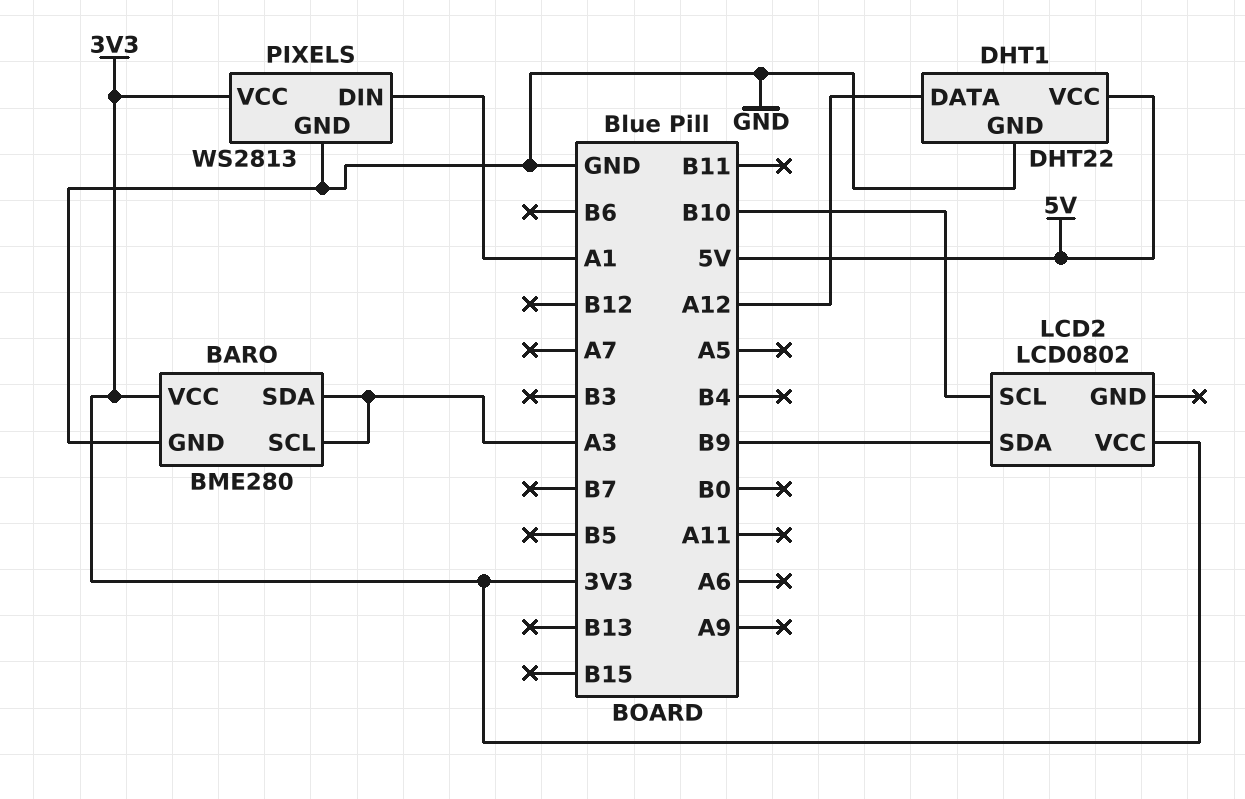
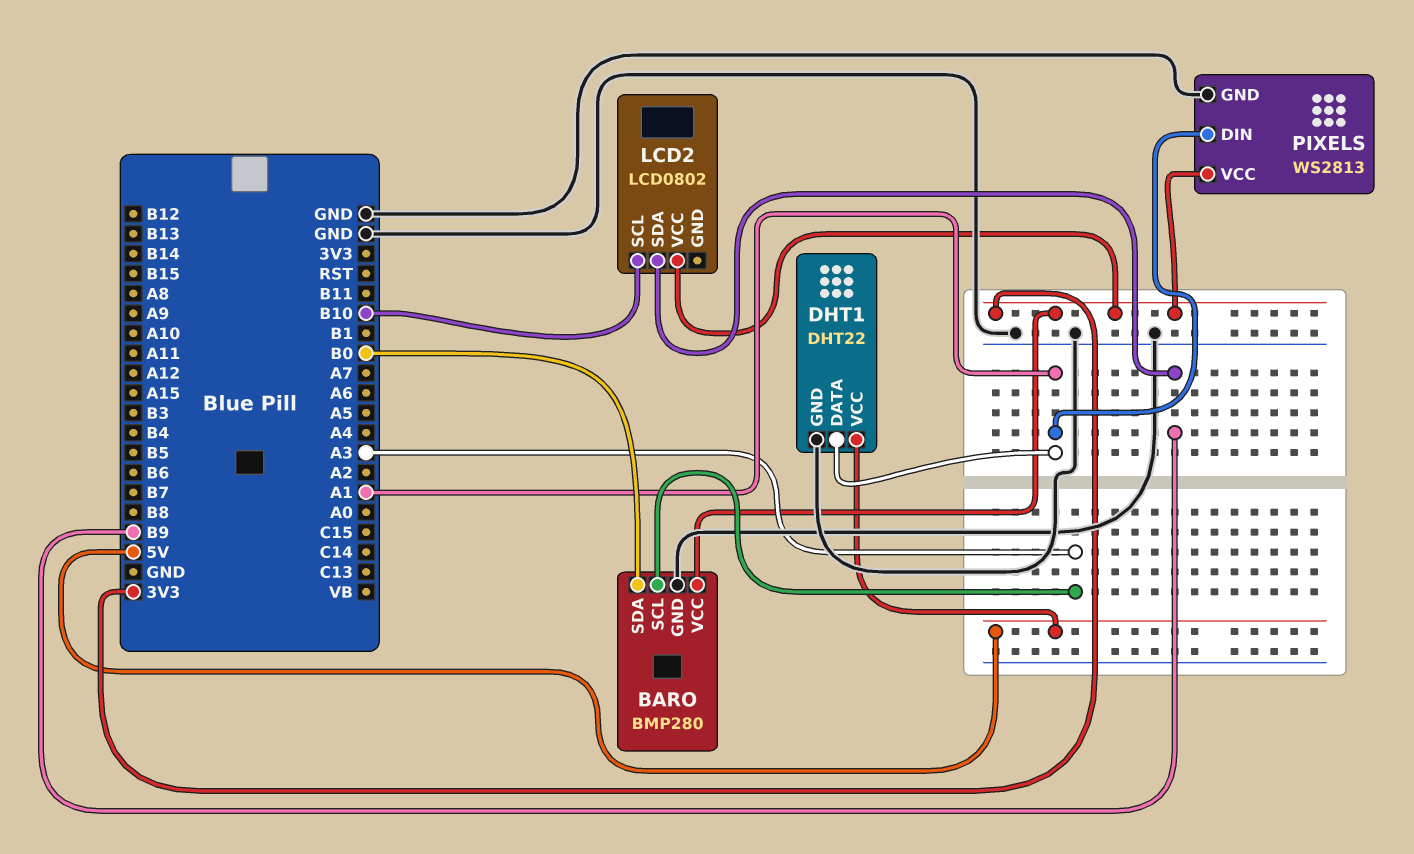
BARO: BME280 -> BMP280
BARO pin SDA: A3 -> B0
DHT1 pin DATA: A12 -> A1

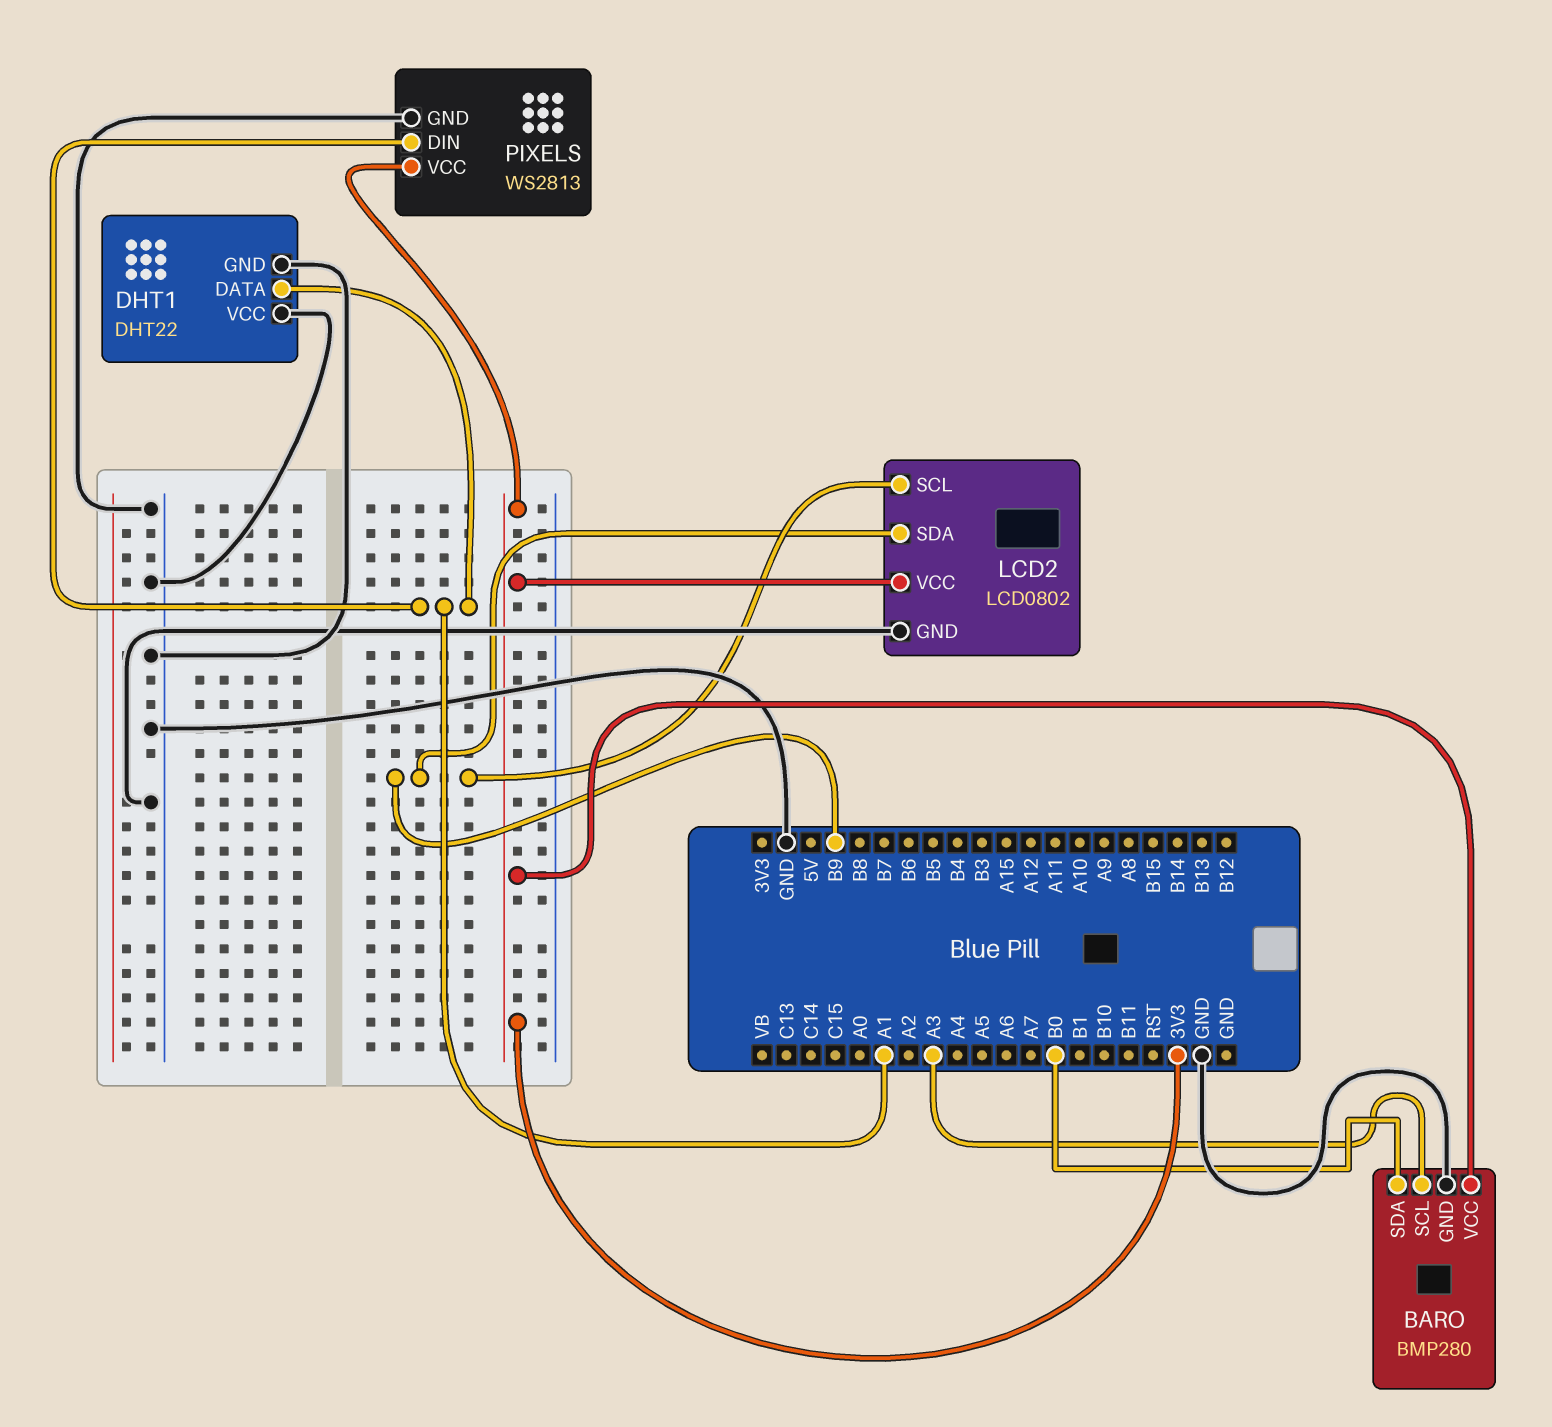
DHT1 pin VCC: 5V -> GND
LCD2 pin GND: none -> GND
LCD2 pin SCL: B10 -> B9

